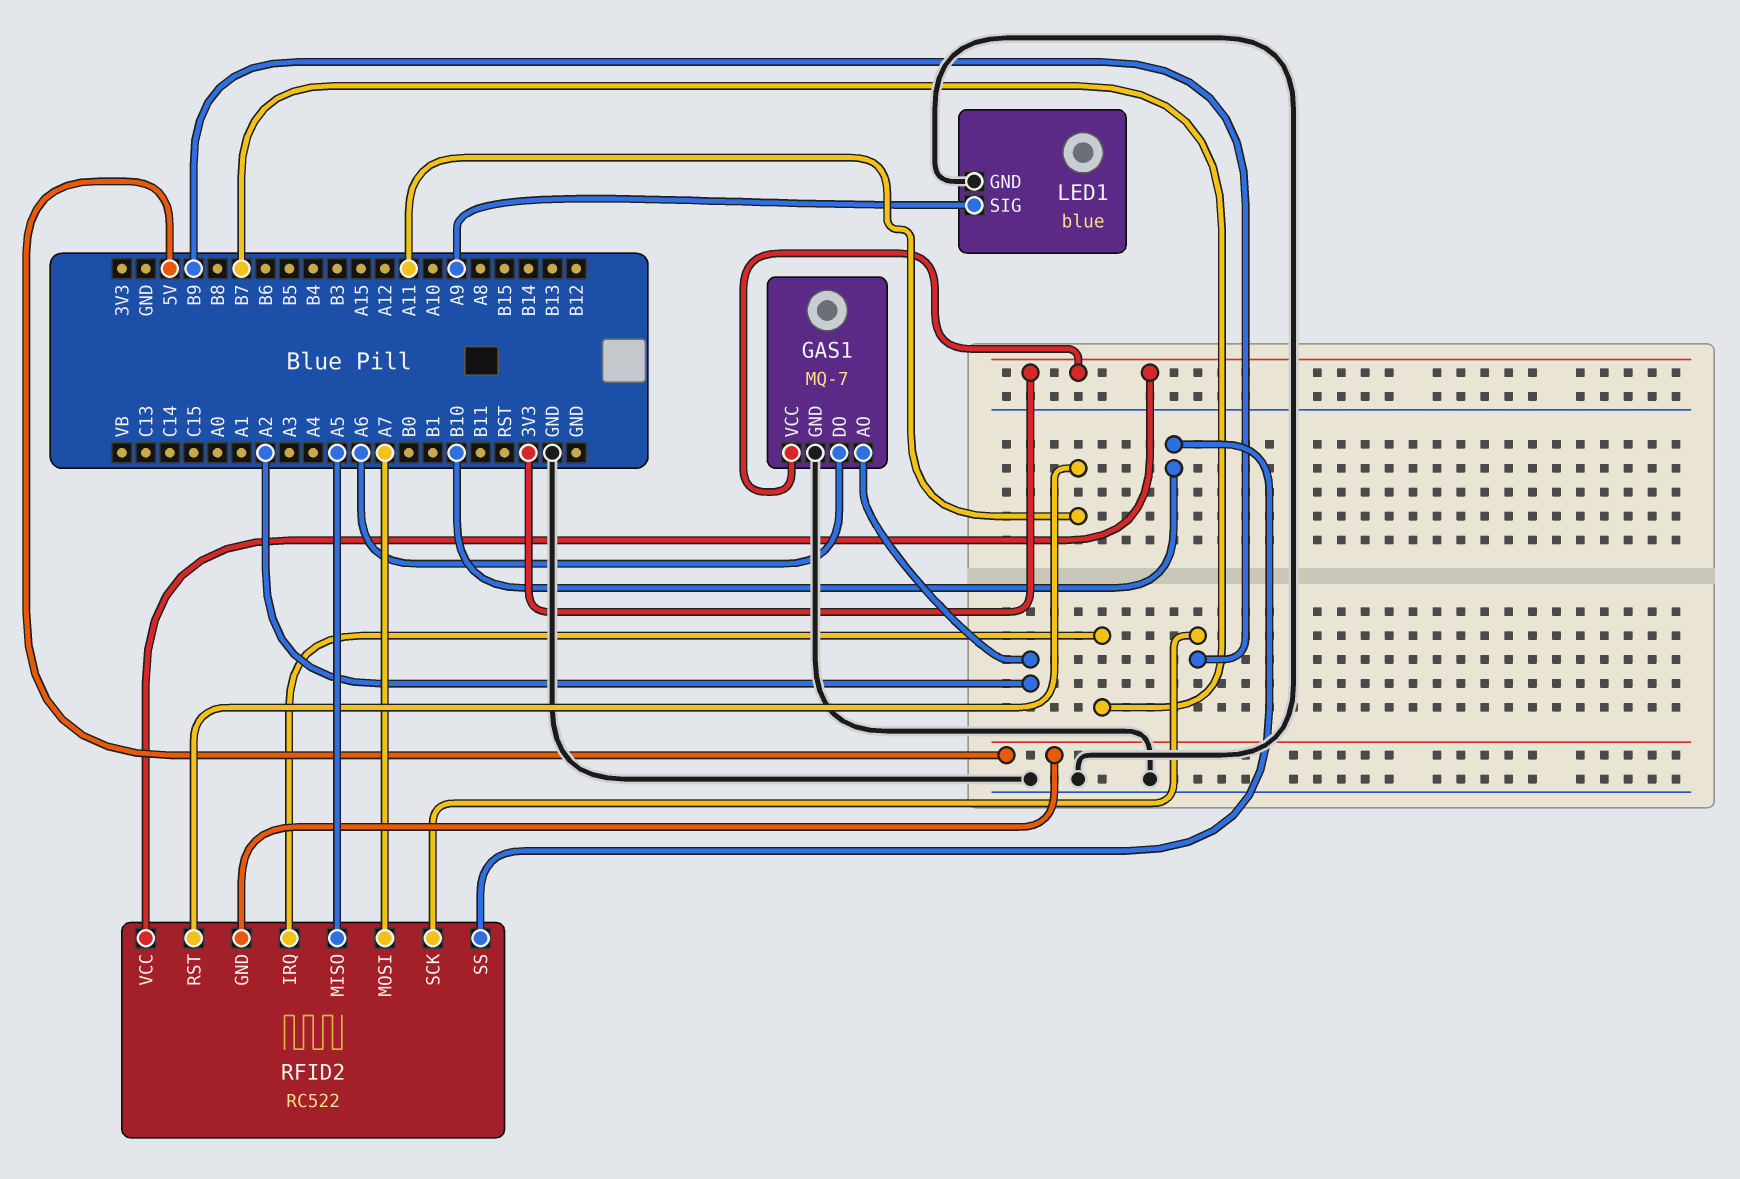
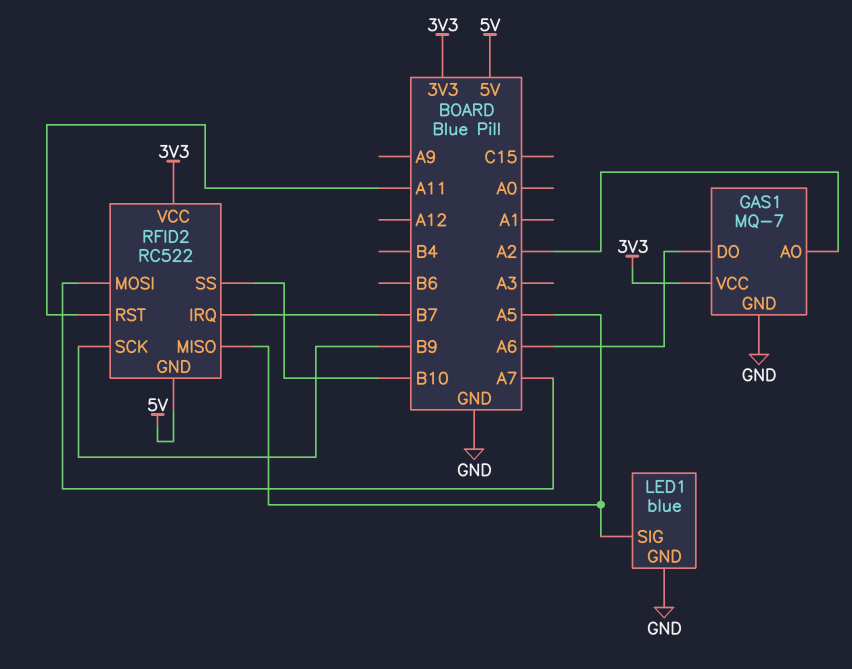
LED1 pin SIG: A9 -> A5

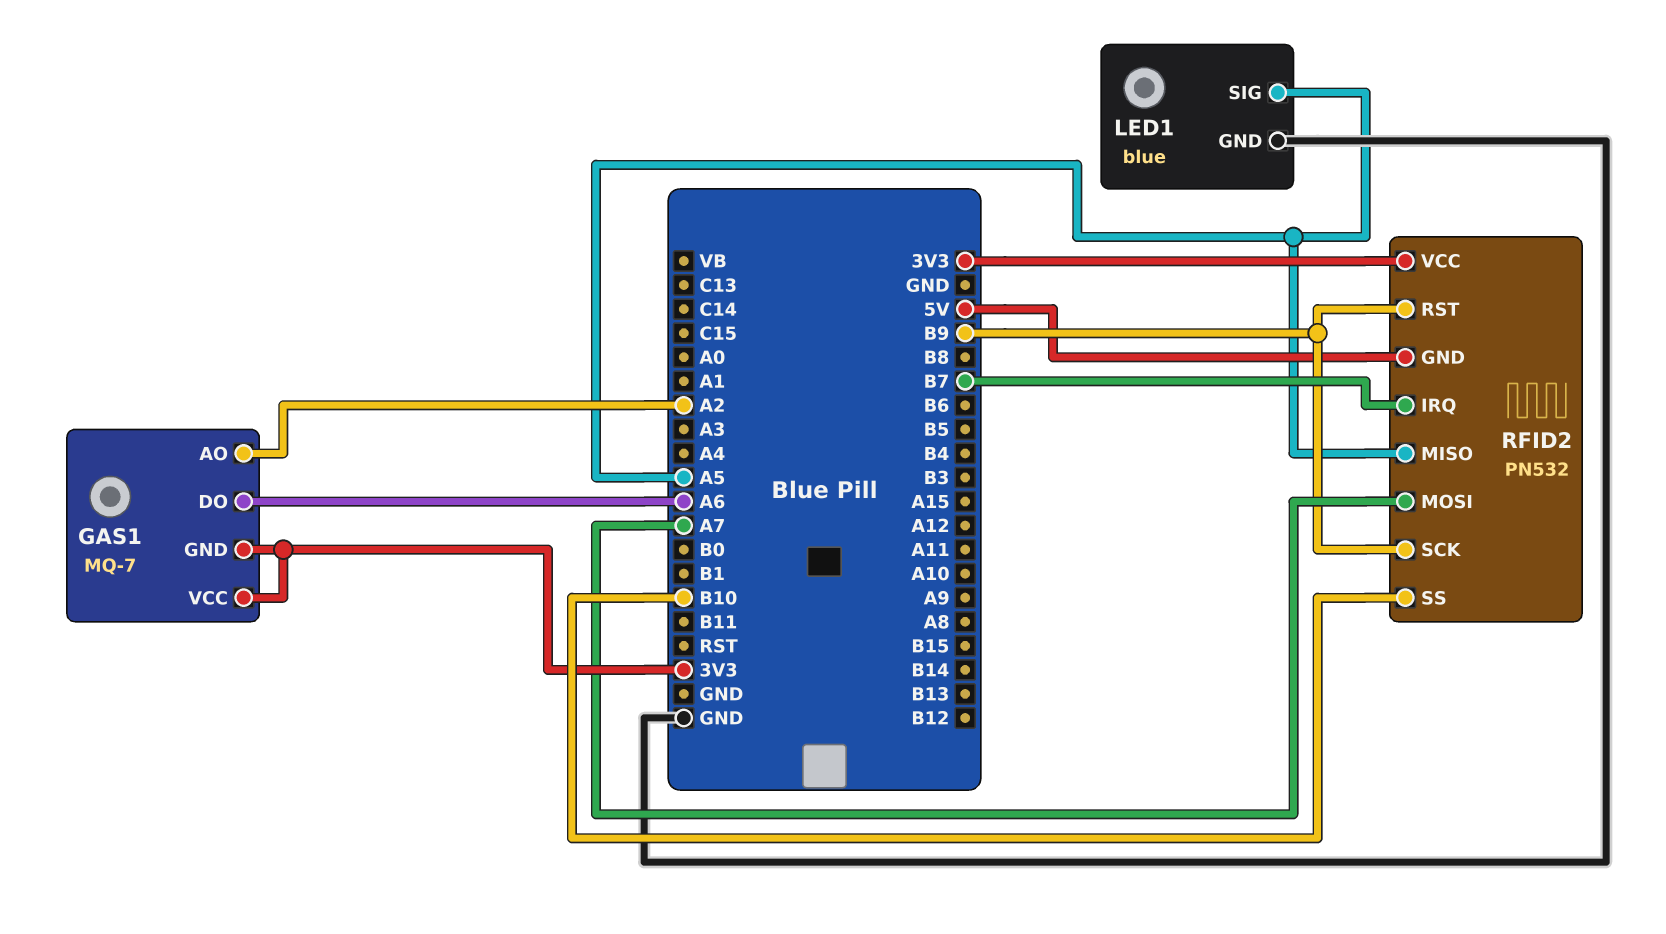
GAS1 pin GND: GND -> 3V3
RFID2: RC522 -> PN532
RFID2 pin RST: A11 -> B9

